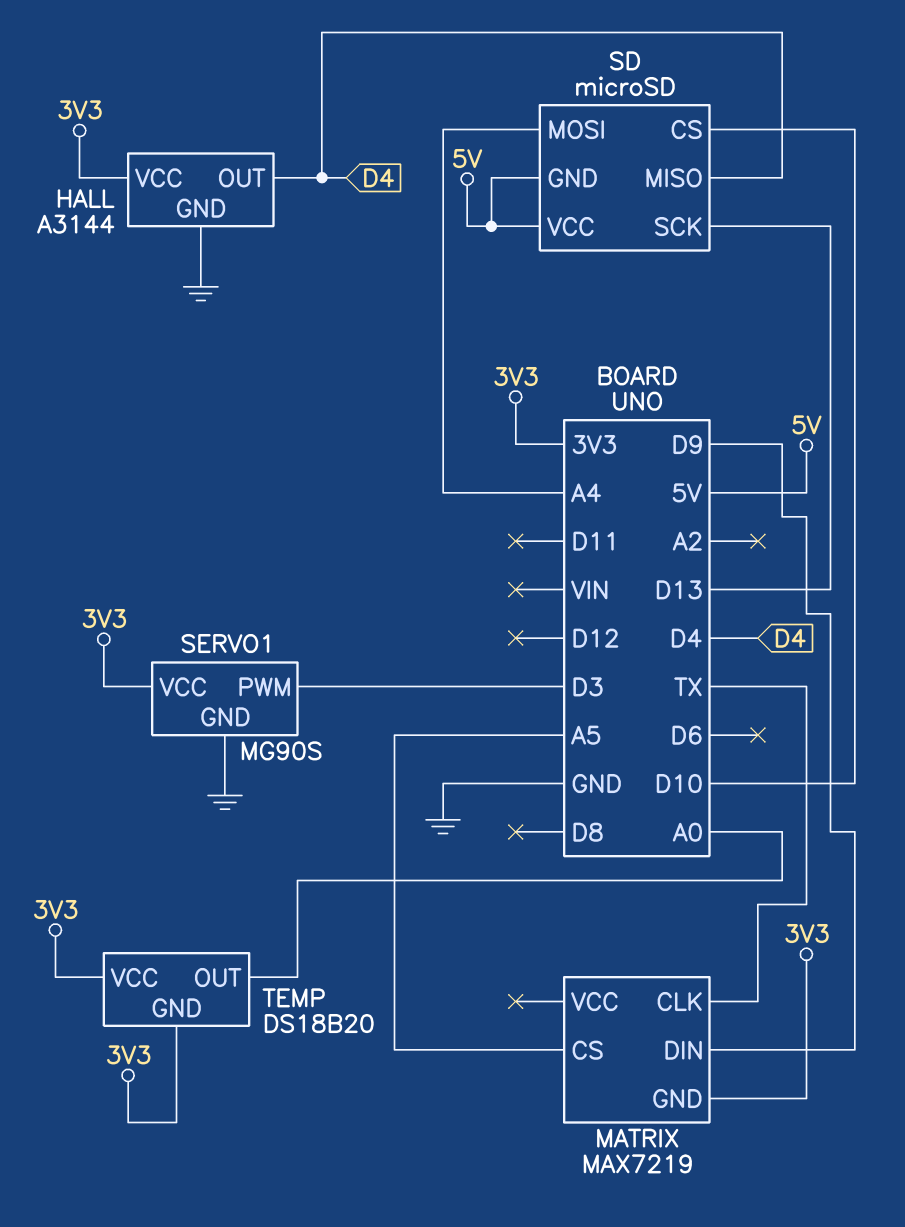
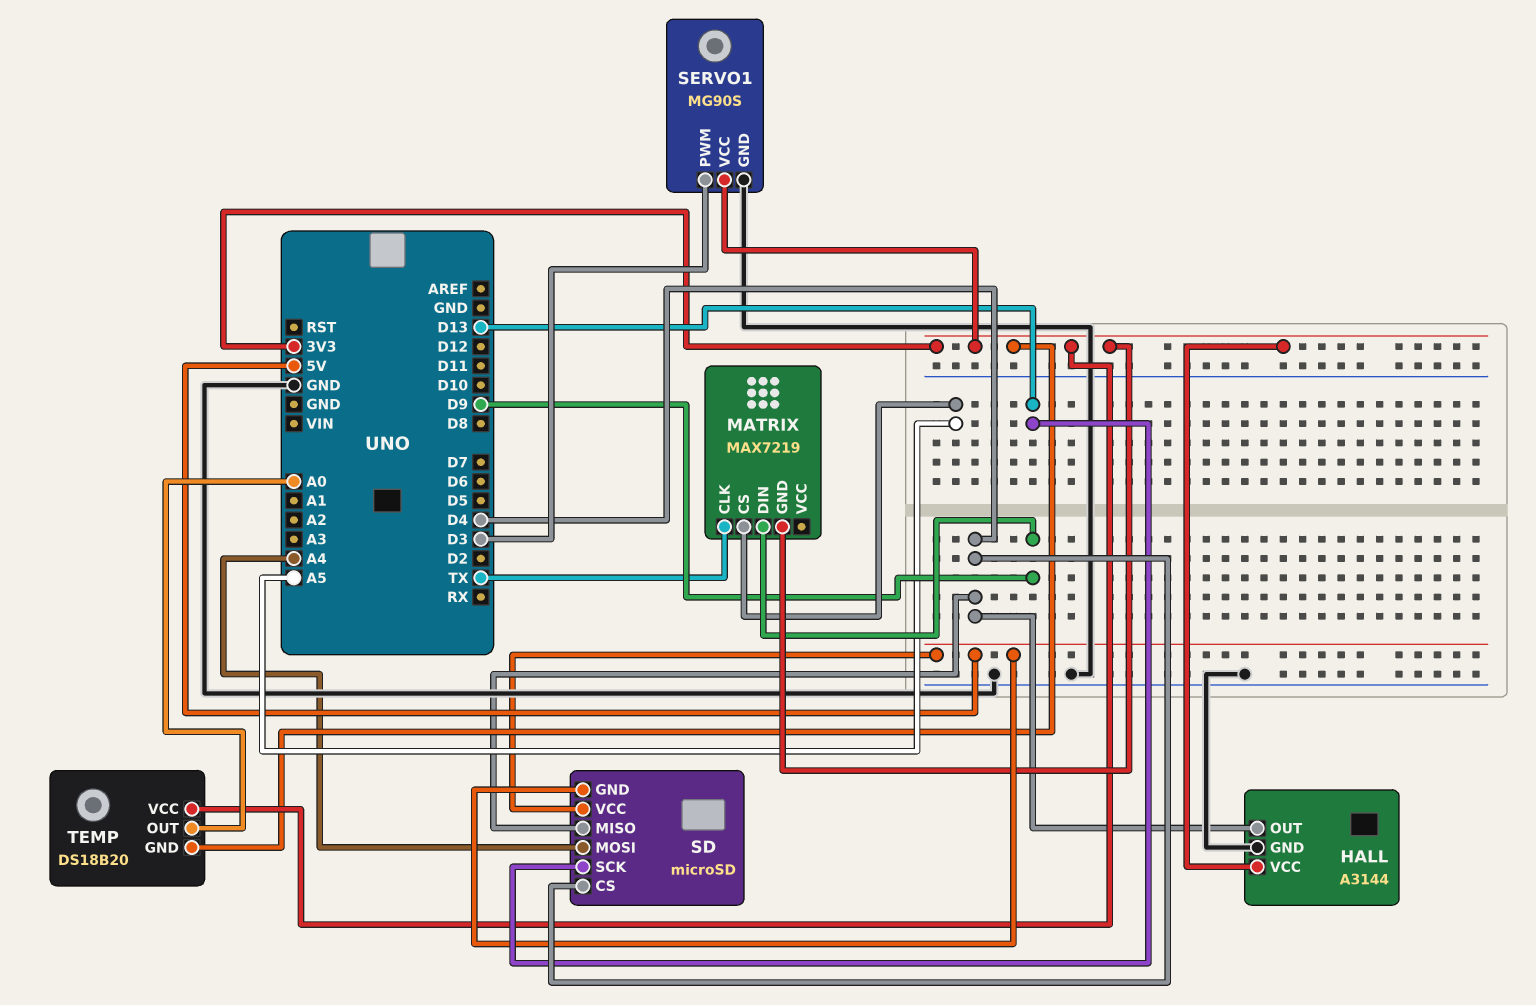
SD pin CS: D10 -> D4

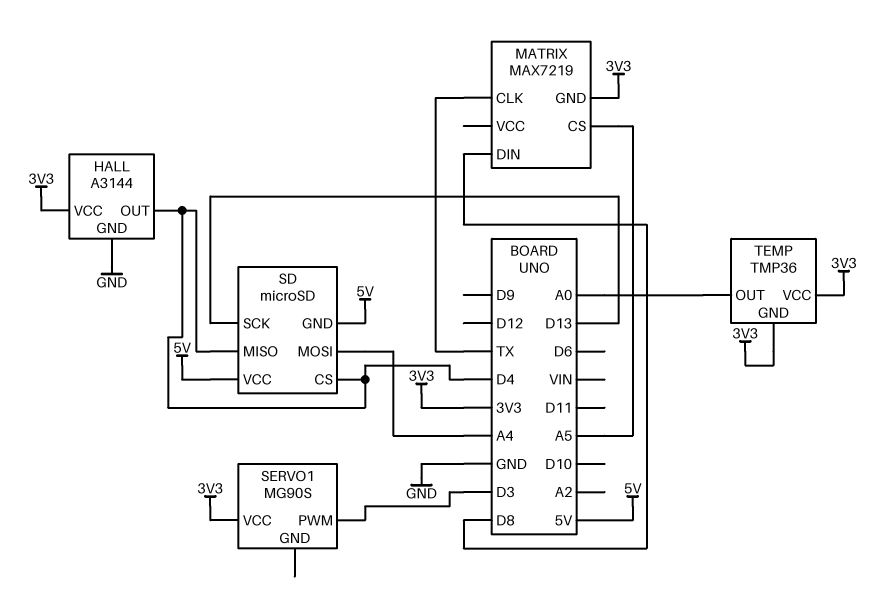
MATRIX pin DIN: D9 -> D8
SERVO1 pin GND: GND -> none
TEMP: DS18B20 -> TMP36

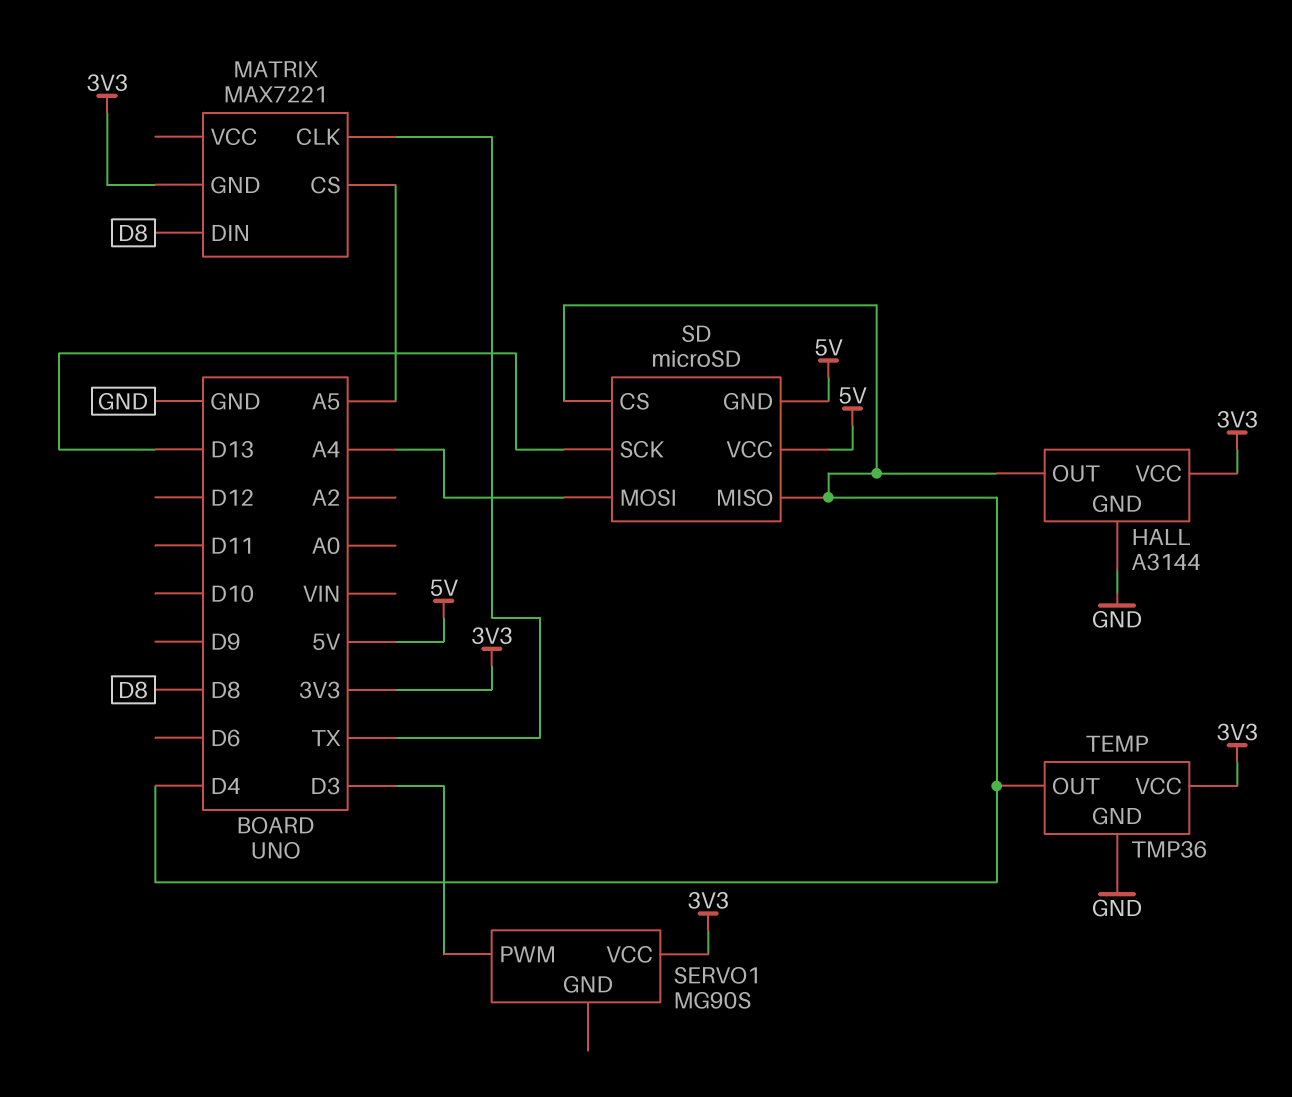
MATRIX: MAX7219 -> MAX7221
TEMP pin GND: 3V3 -> GND
TEMP pin OUT: A0 -> D4

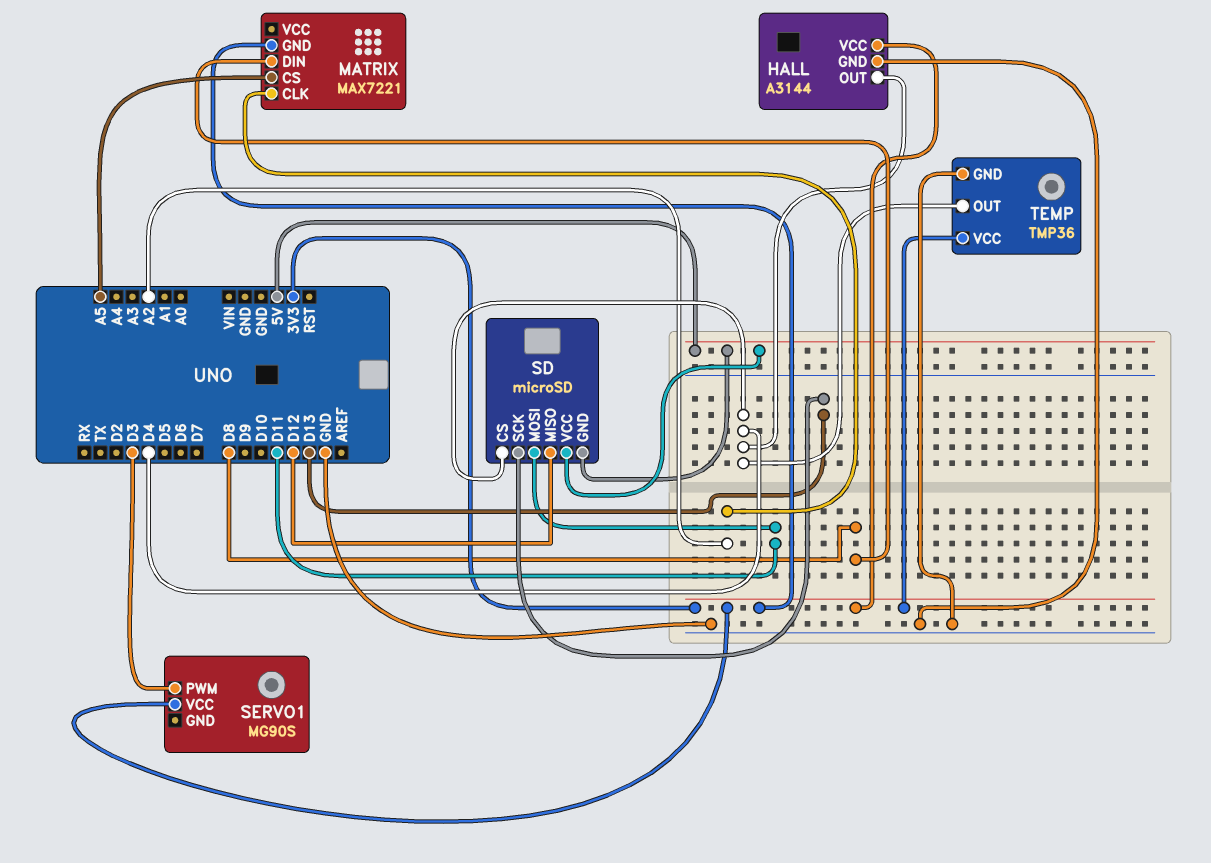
MATRIX pin CLK: TX -> A2
SD pin MISO: D4 -> D12
SD pin MOSI: A4 -> D11

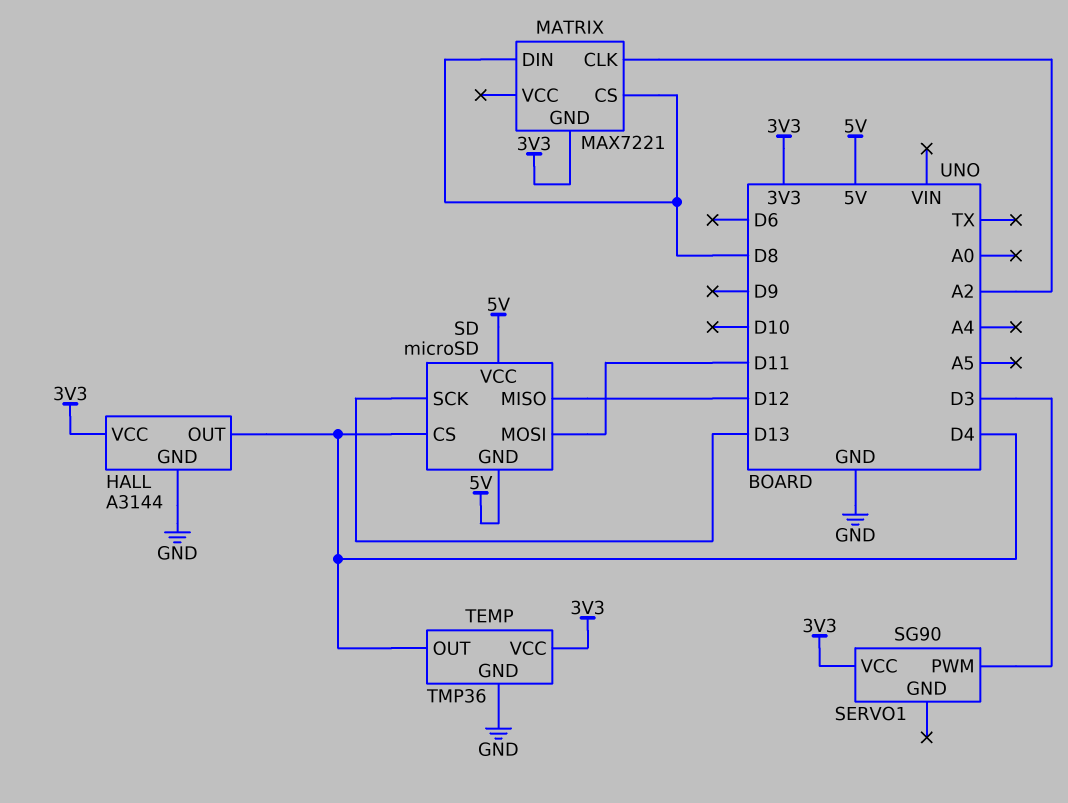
MATRIX pin CS: A5 -> D8
SERVO1: MG90S -> SG90

